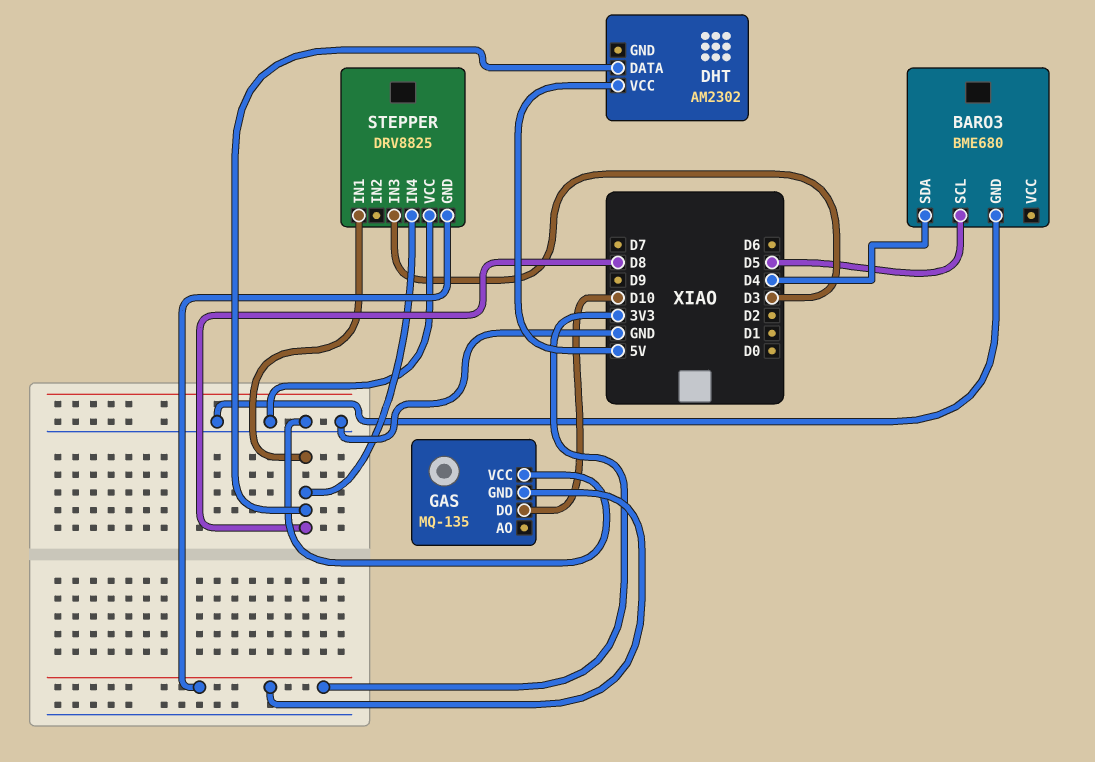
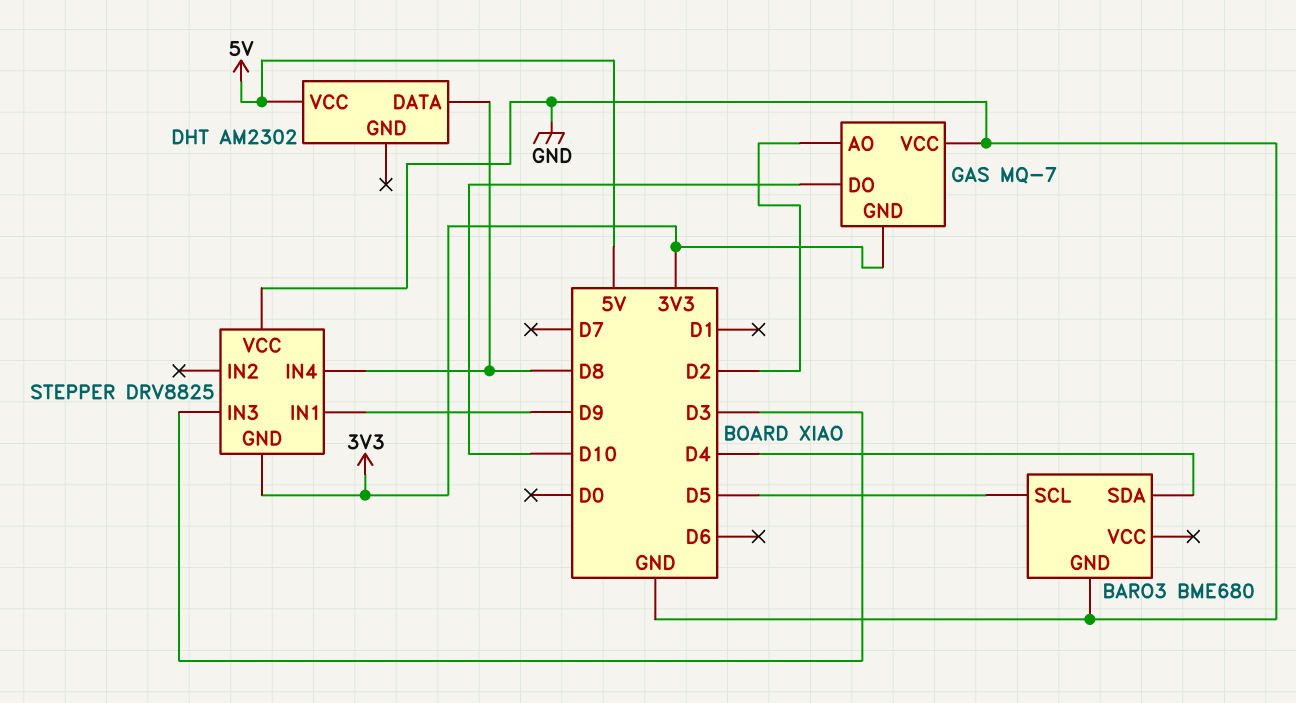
GAS: MQ-135 -> MQ-7
GAS pin AO: none -> D2
STEPPER pin IN1: D8 -> D9

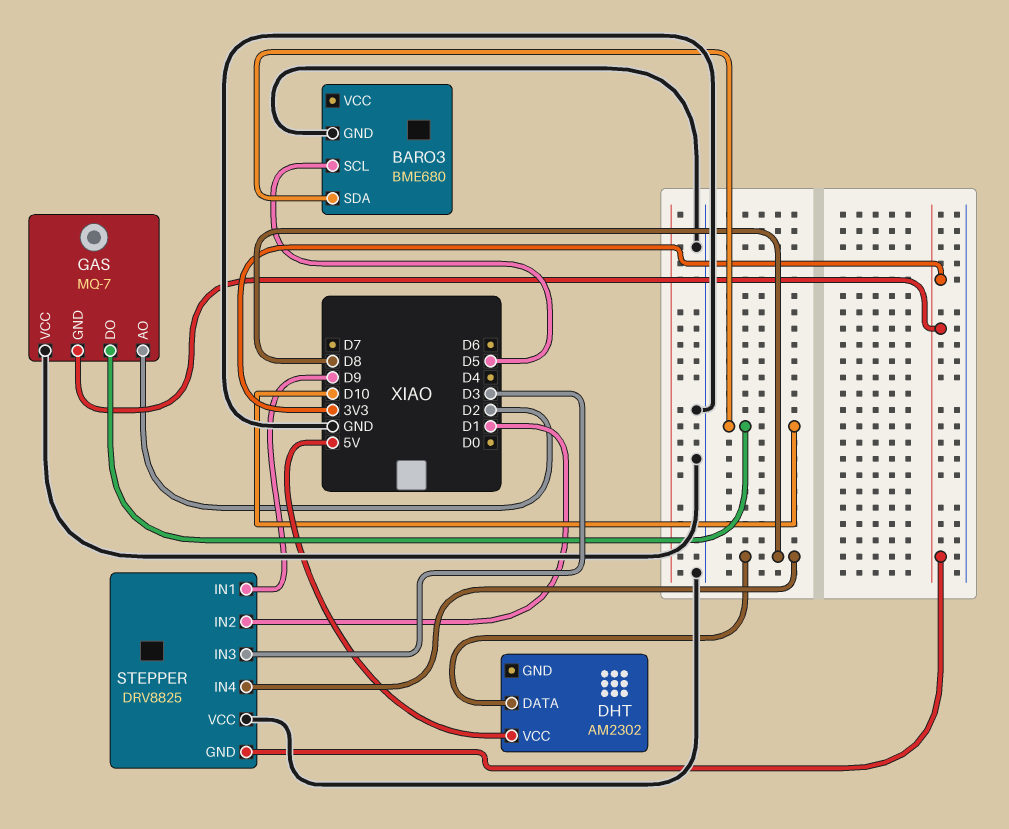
BARO3 pin SDA: D4 -> D10
STEPPER pin IN2: none -> D1

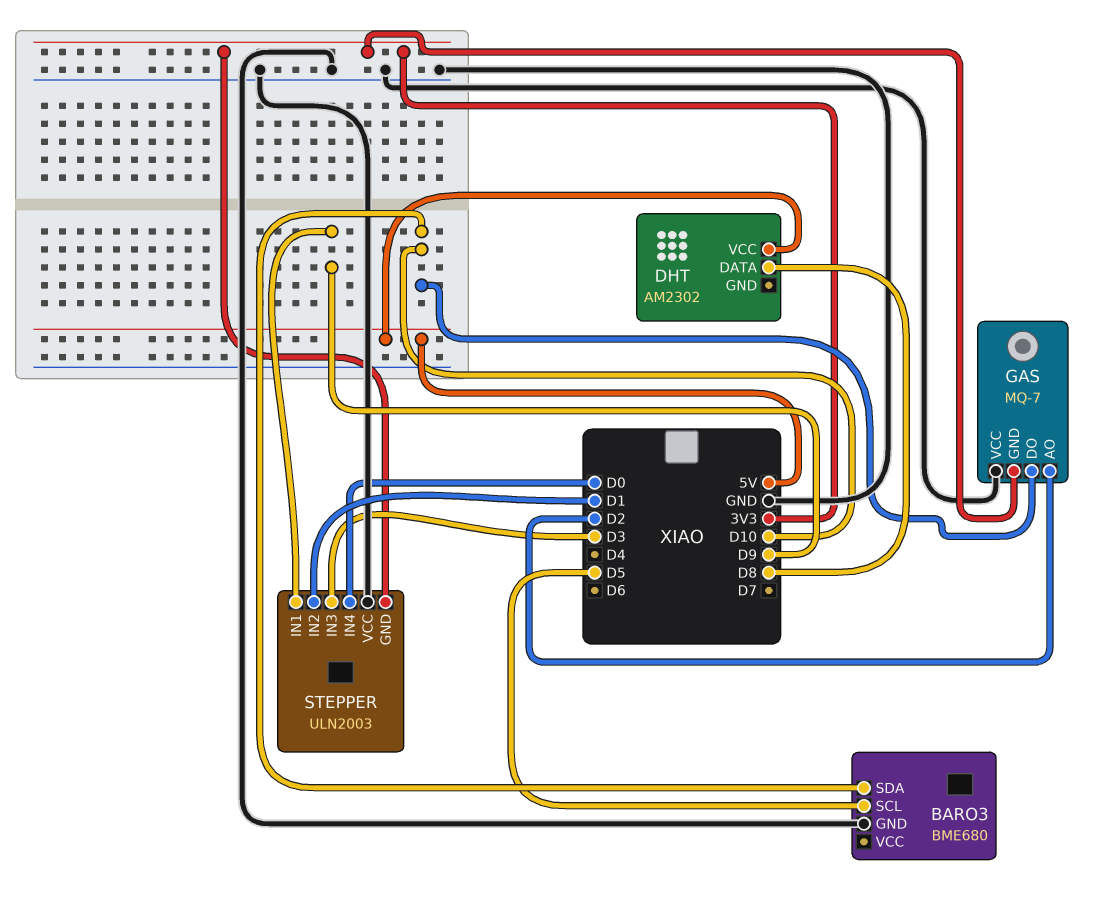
STEPPER: DRV8825 -> ULN2003
STEPPER pin IN4: D8 -> D0

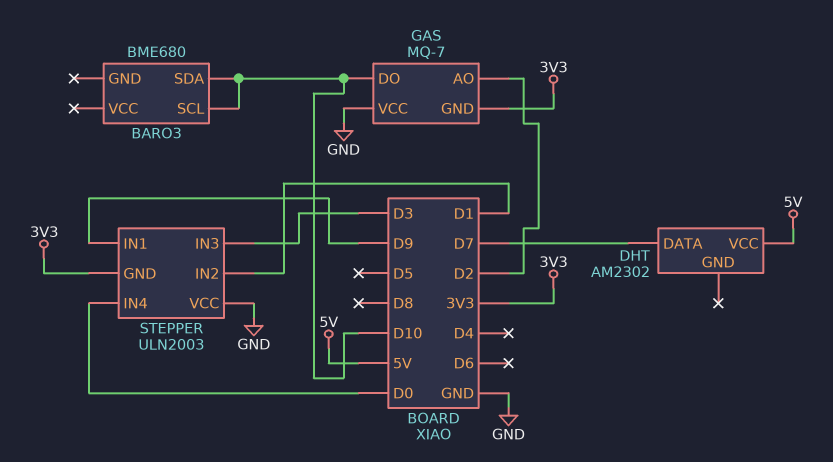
BARO3 pin GND: GND -> none
BARO3 pin SCL: D5 -> D10
DHT pin DATA: D8 -> D7

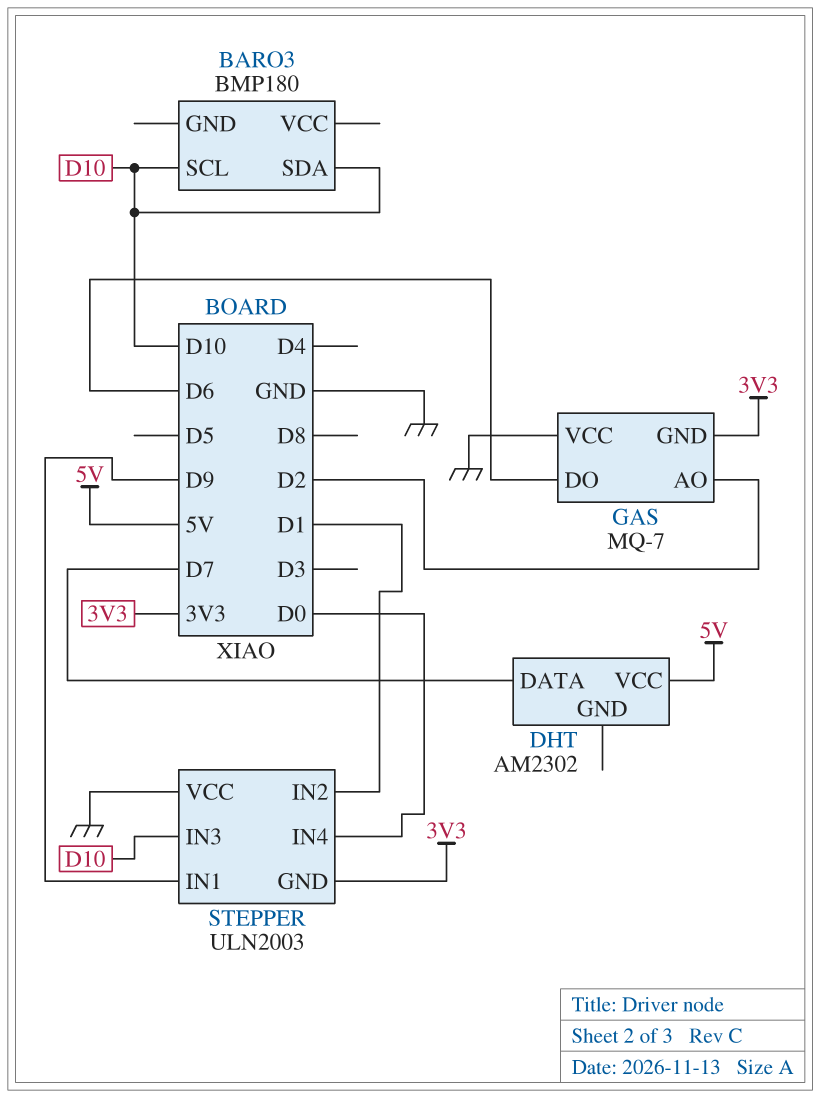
BARO3: BME680 -> BMP180
GAS pin DO: D10 -> D6
STEPPER pin IN3: D3 -> D10

